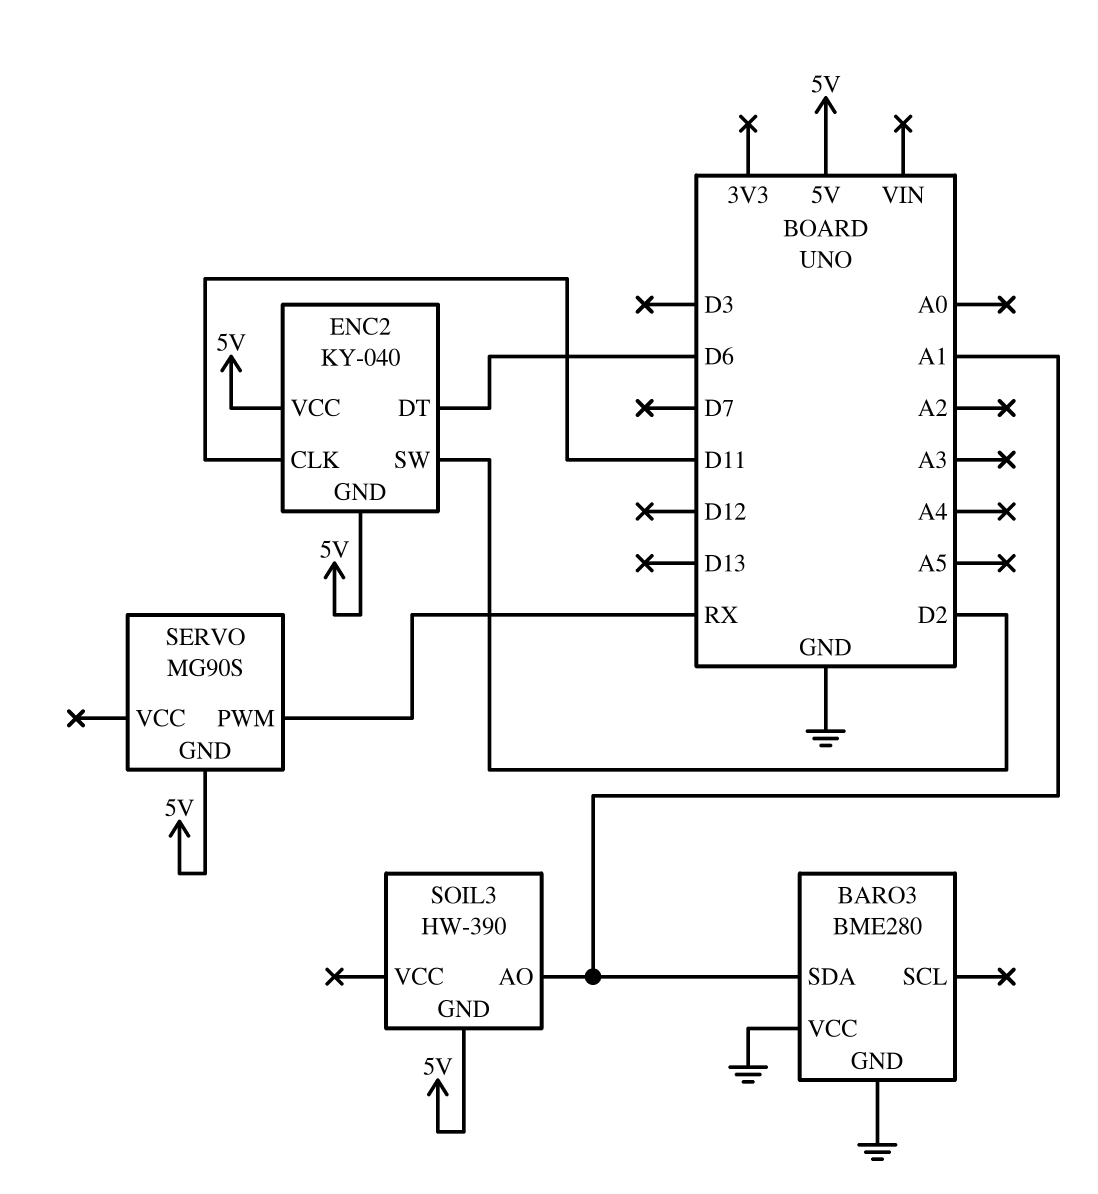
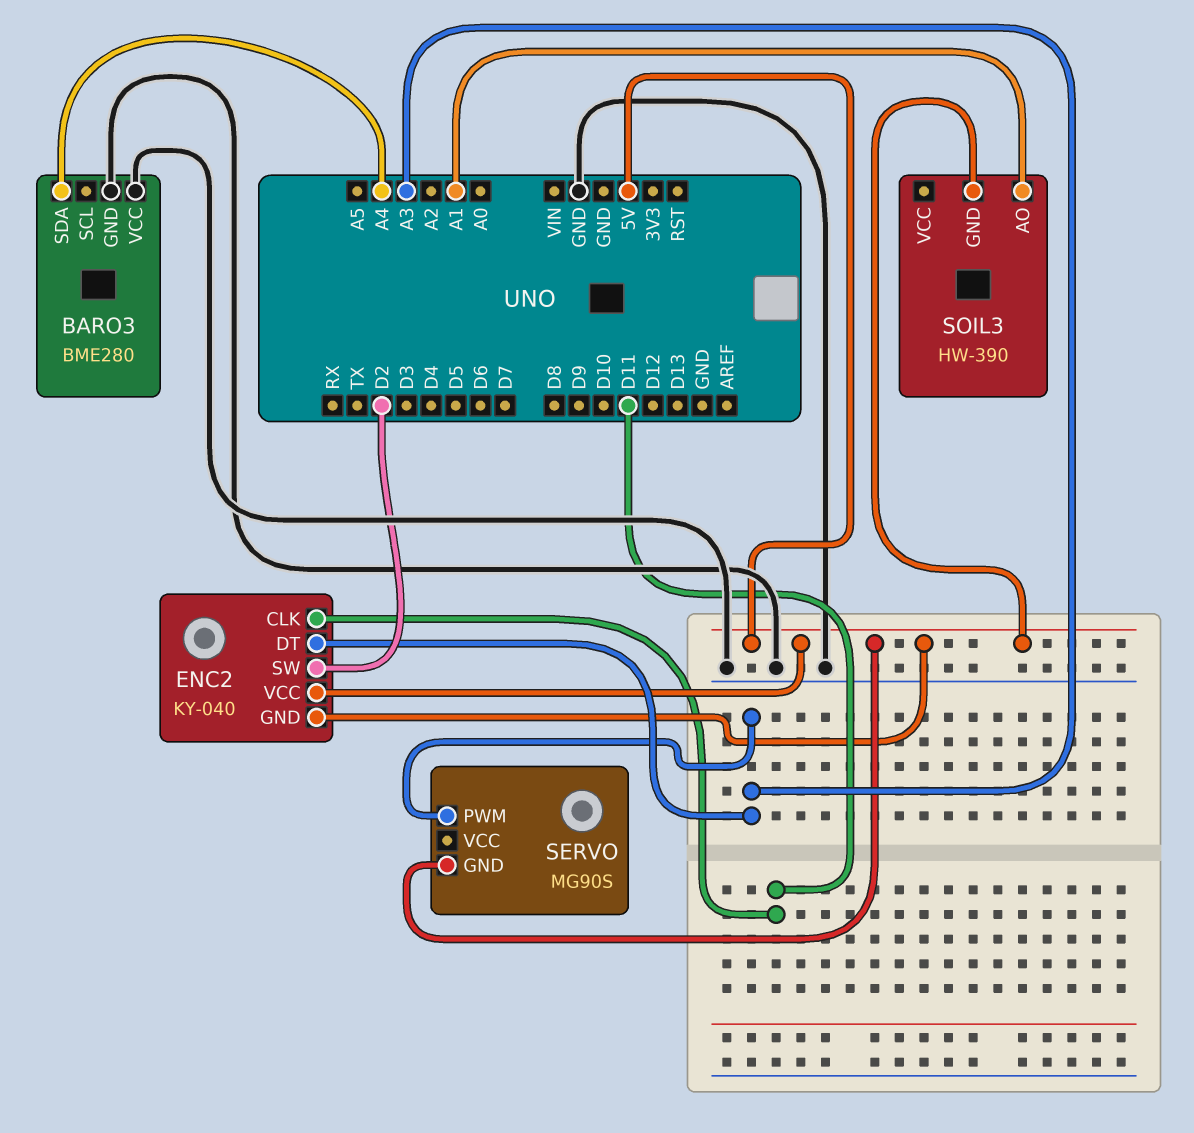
BARO3 pin SDA: A1 -> A4
ENC2 pin DT: D6 -> A3
SERVO pin PWM: RX -> A3

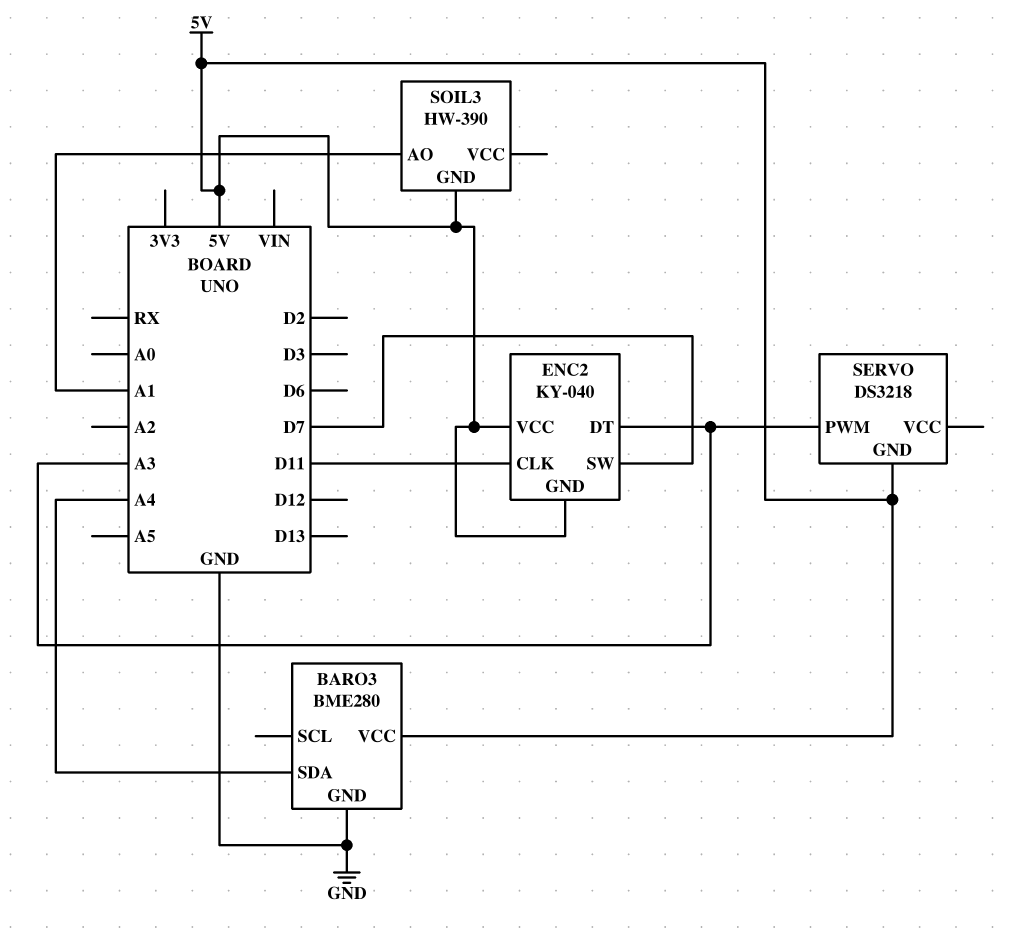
BARO3 pin VCC: GND -> 5V
ENC2 pin SW: D2 -> D7
SERVO: MG90S -> DS3218

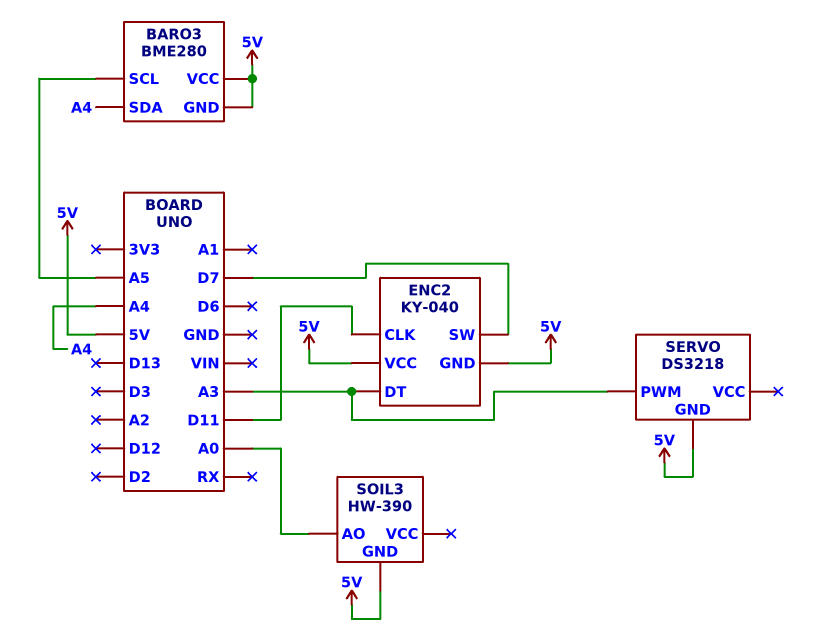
BARO3 pin GND: GND -> 5V
BARO3 pin SCL: none -> A5
SOIL3 pin AO: A1 -> A0

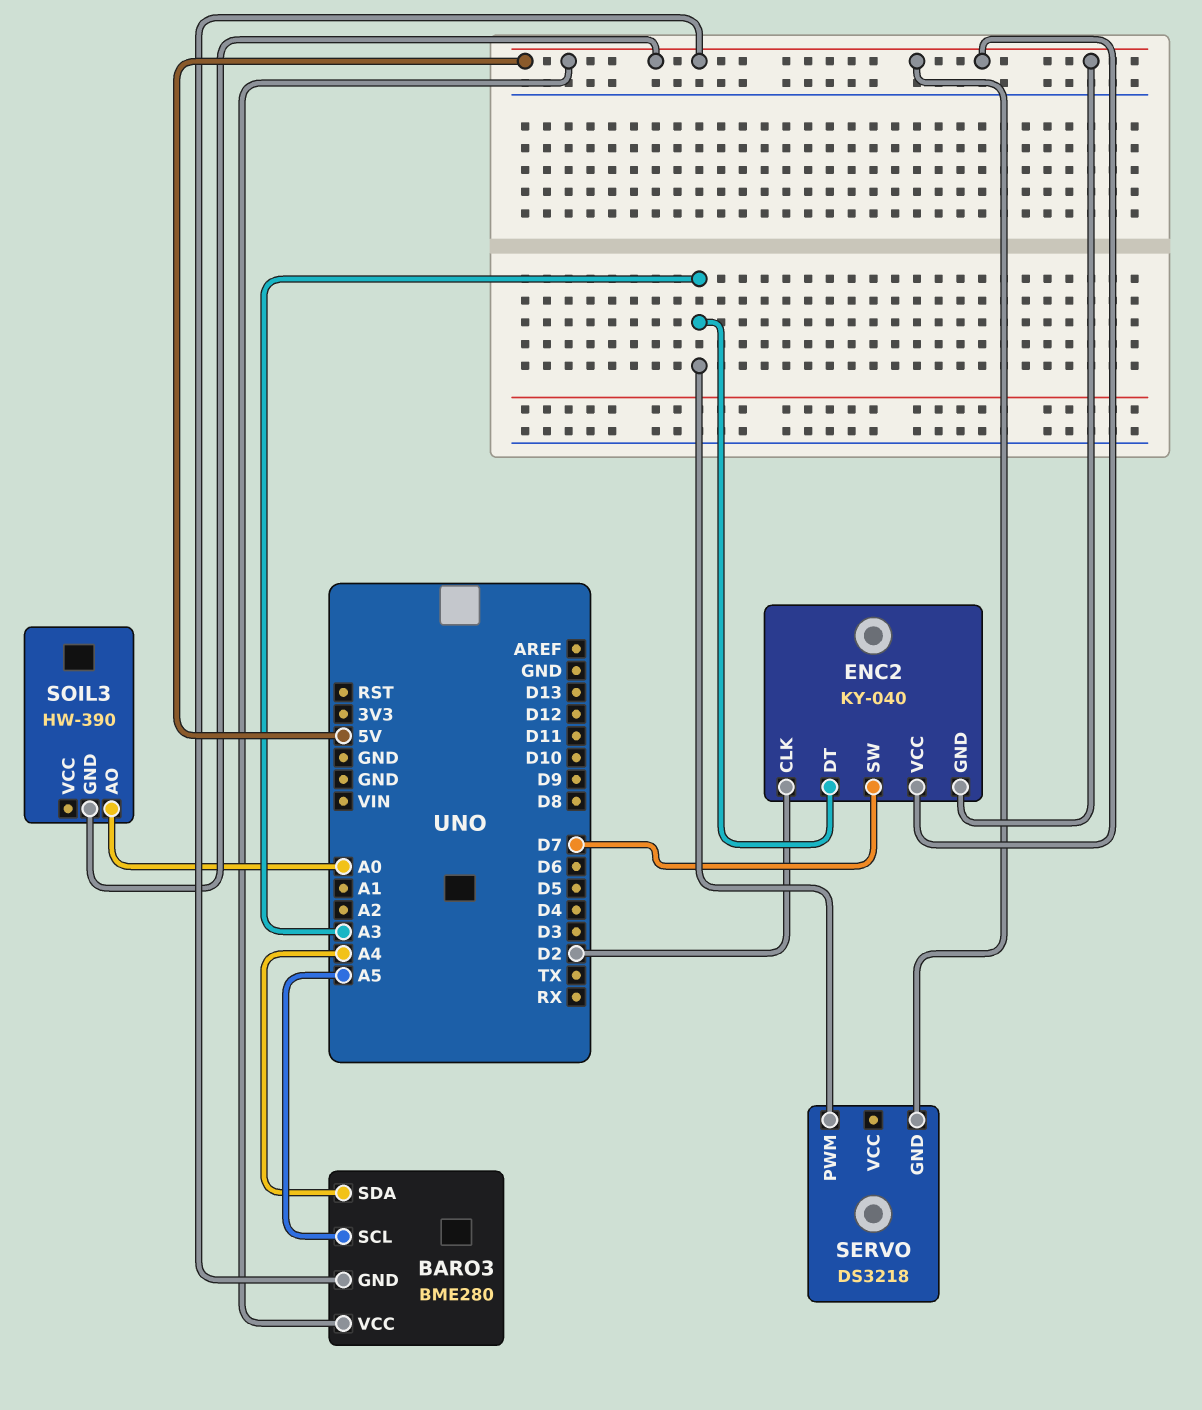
ENC2 pin CLK: D11 -> D2

